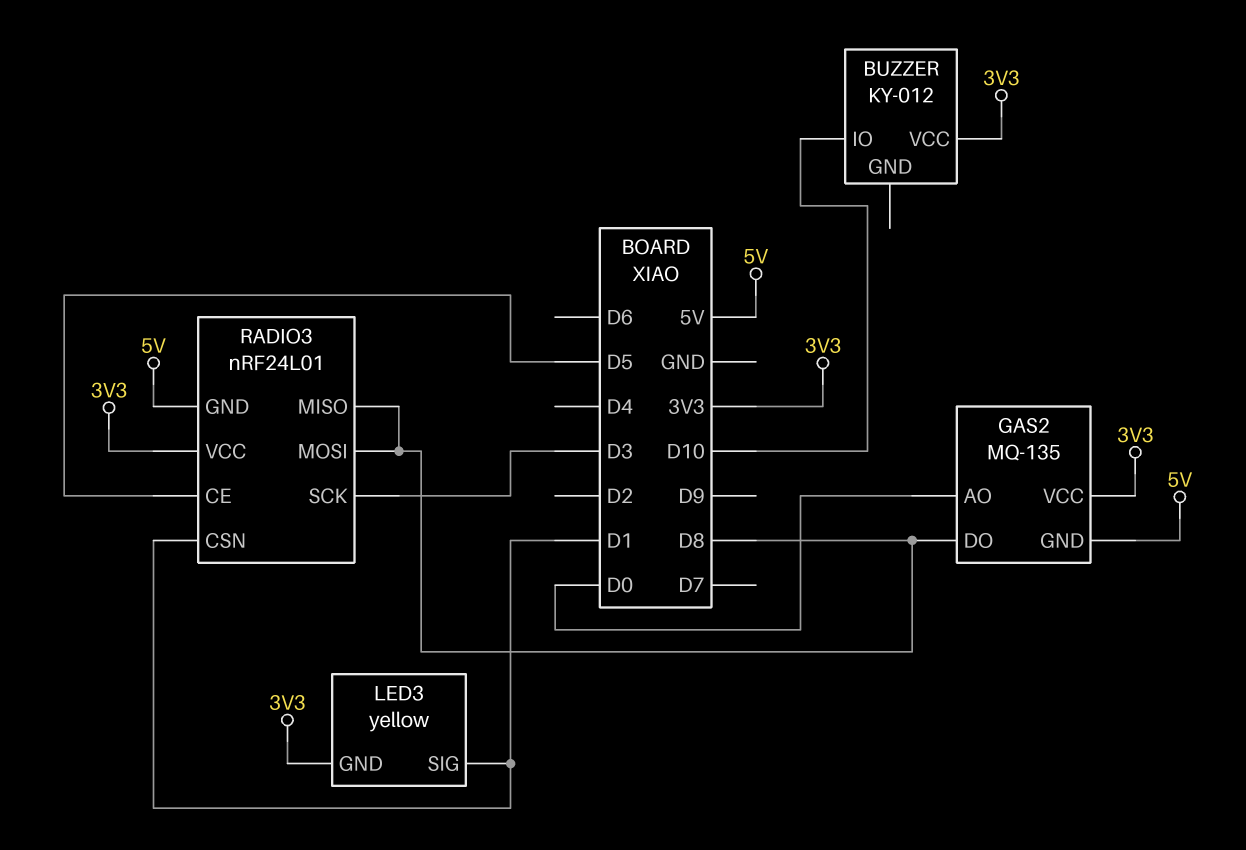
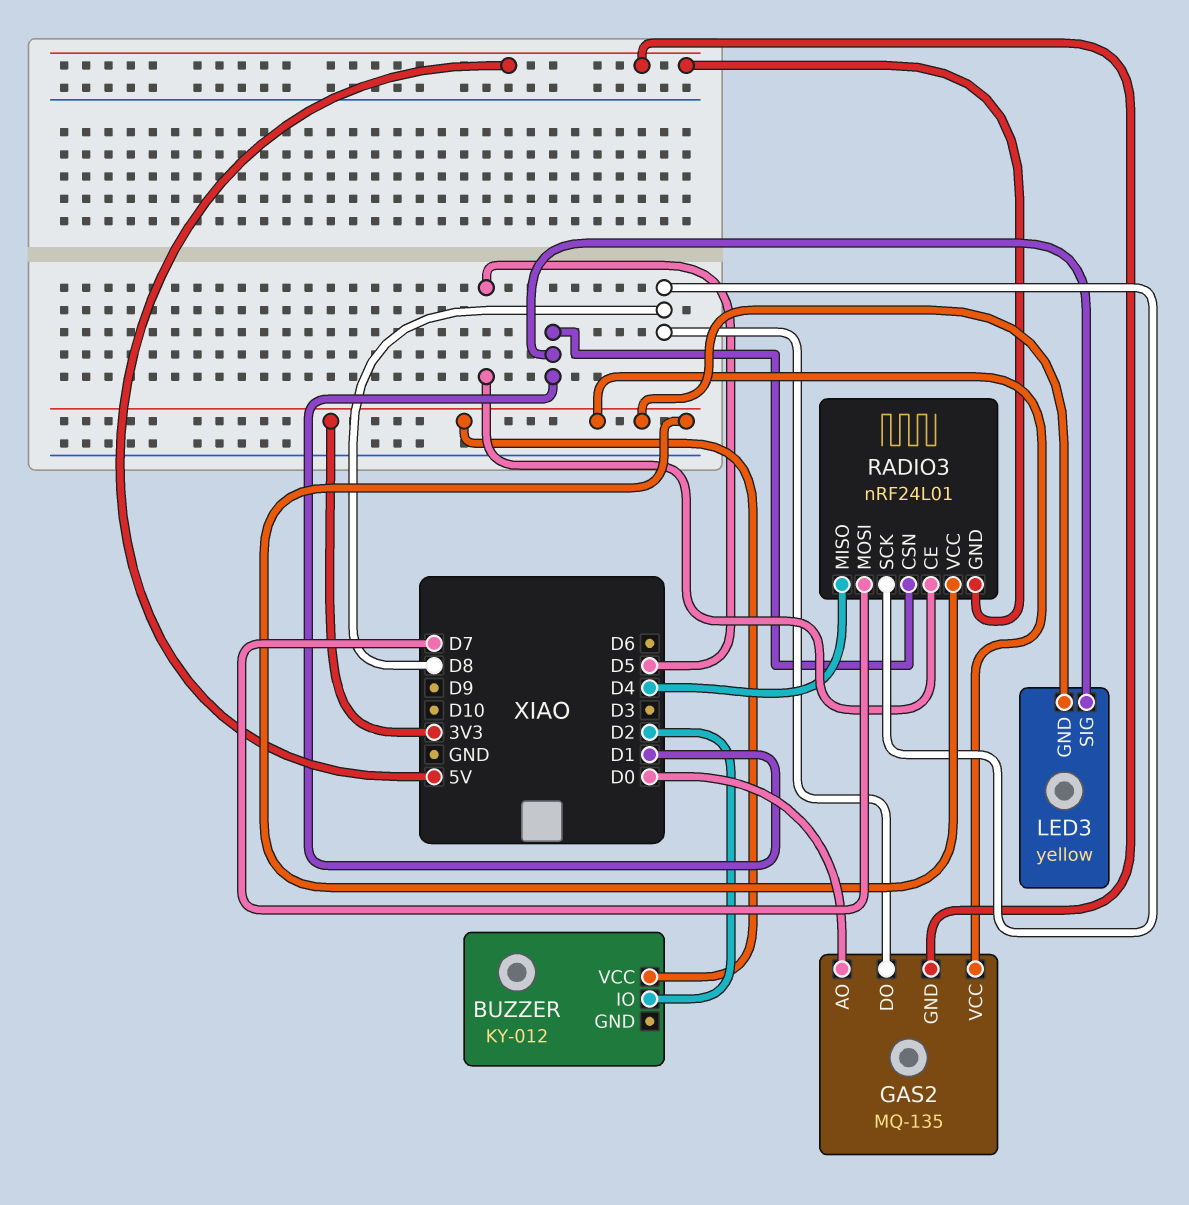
BUZZER pin IO: D10 -> D2
RADIO3 pin MISO: D8 -> D4
RADIO3 pin MOSI: D8 -> D7
RADIO3 pin SCK: D3 -> D8

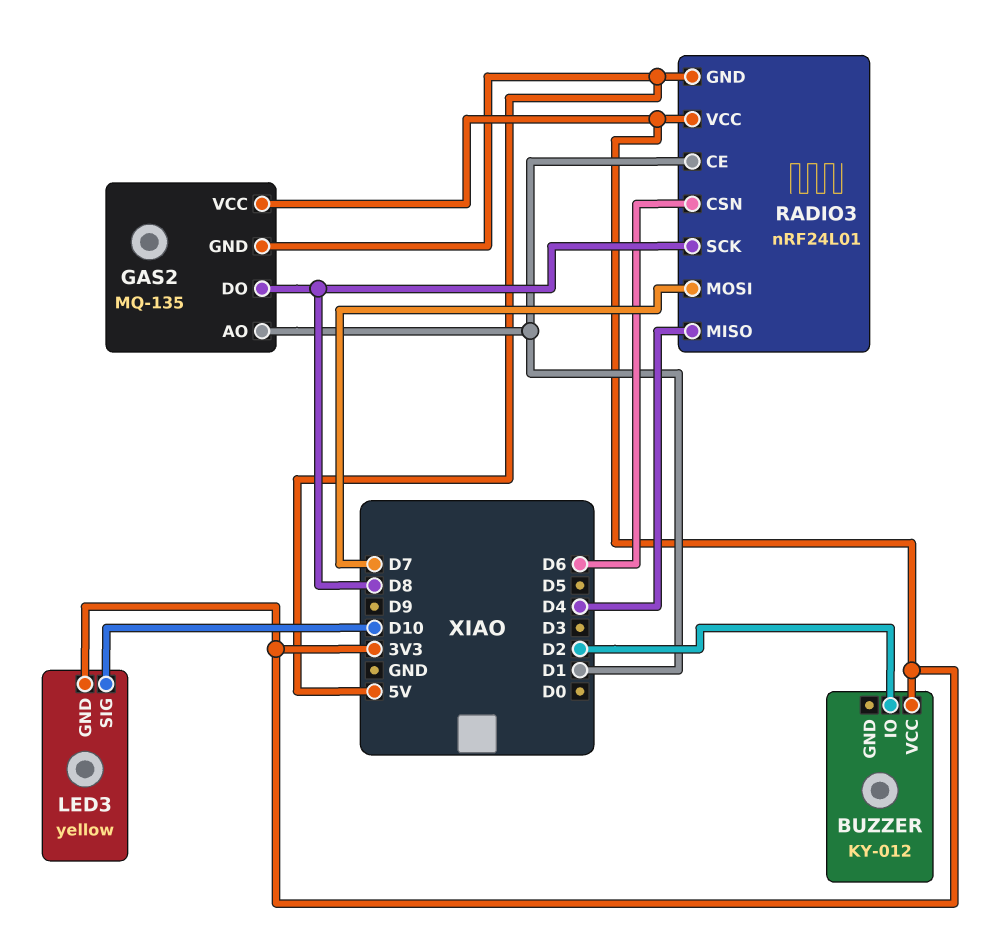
GAS2 pin AO: D0 -> D1
LED3 pin SIG: D1 -> D10
RADIO3 pin CE: D5 -> D1
RADIO3 pin CSN: D1 -> D6

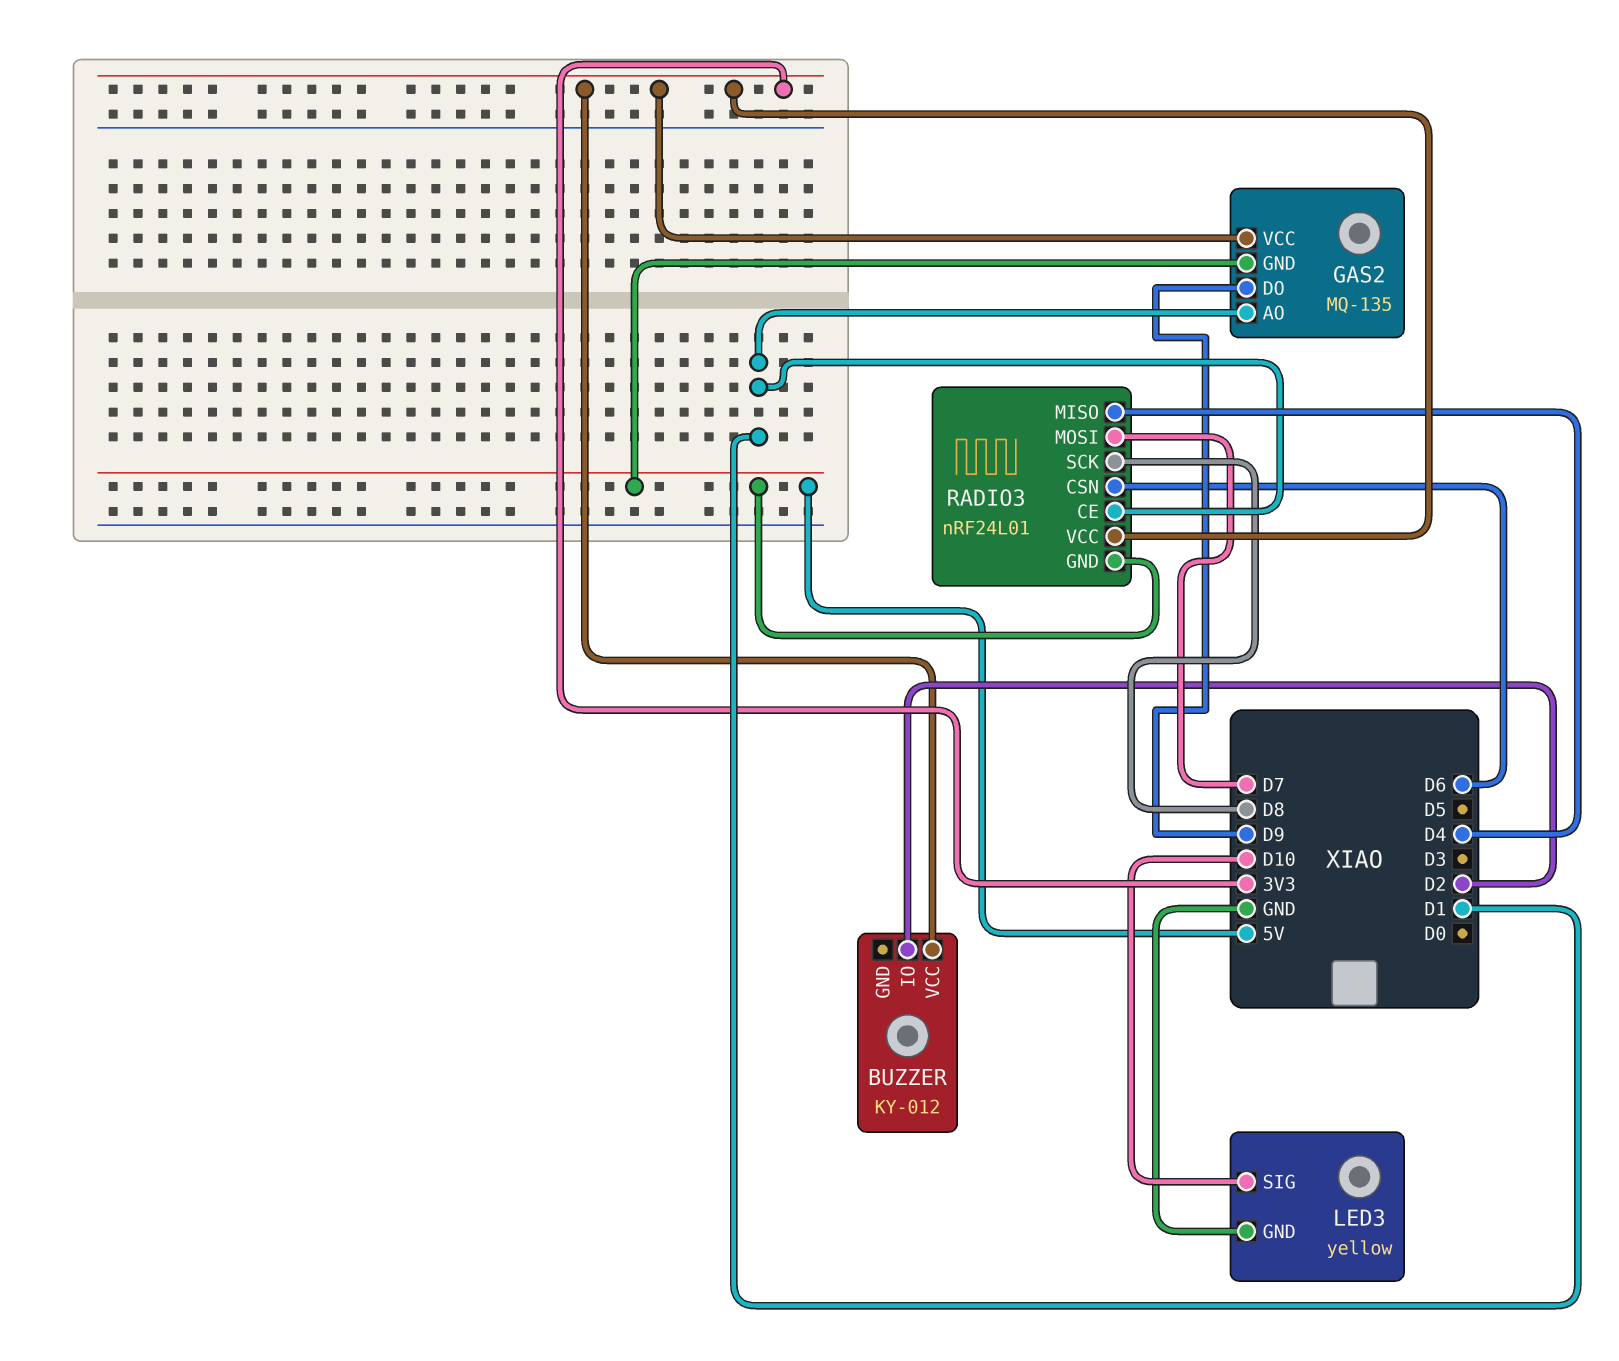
GAS2 pin DO: D8 -> D9
LED3 pin GND: 3V3 -> GND

